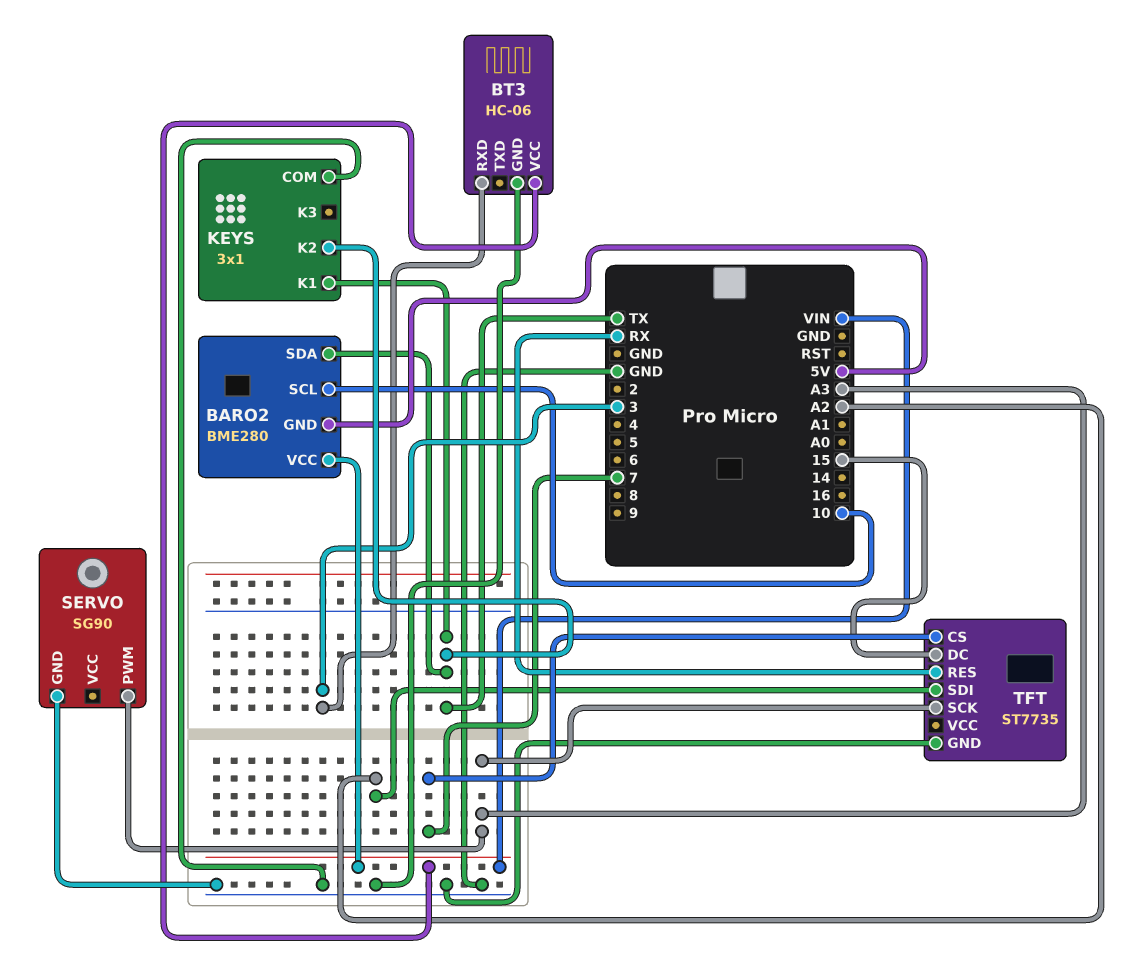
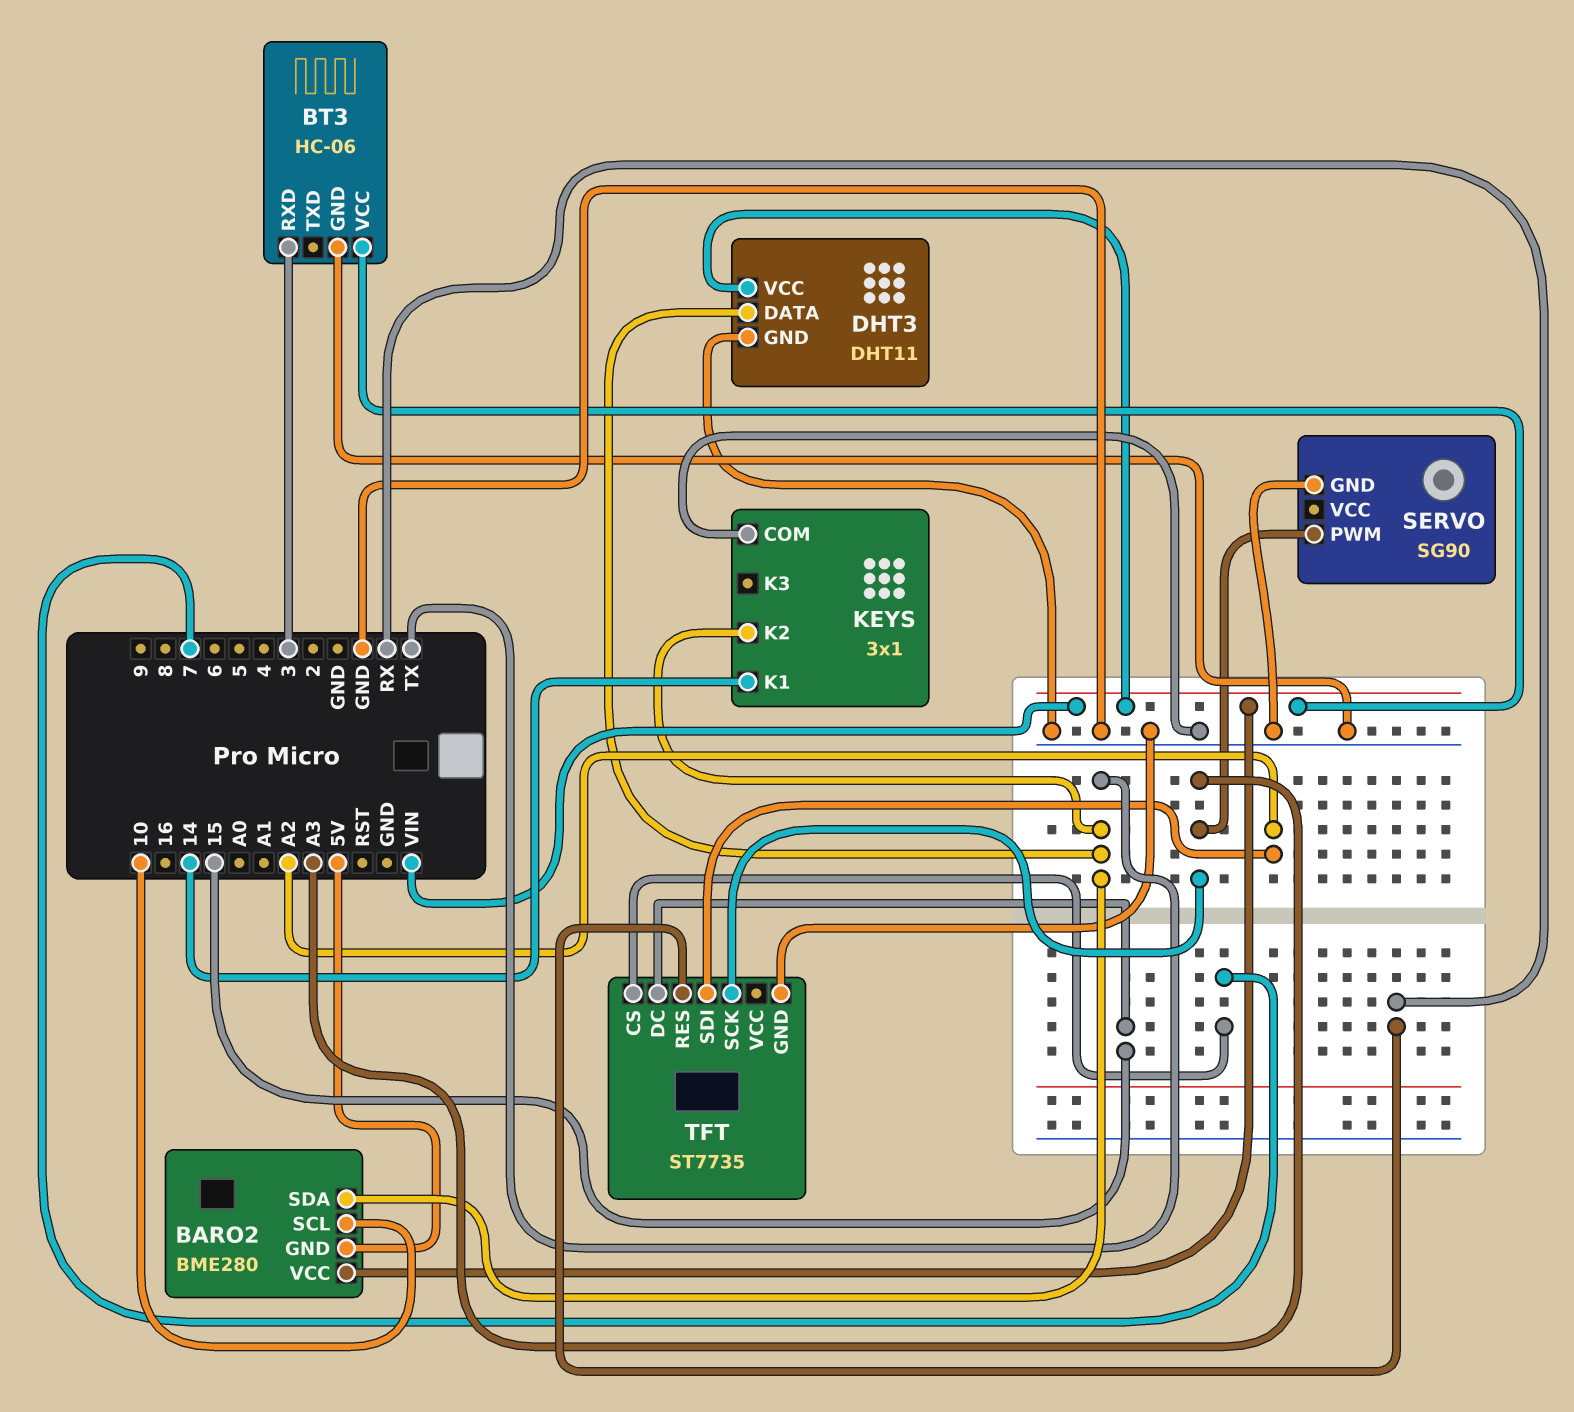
DHT3: none -> DHT11
DHT3 pin DATA: none -> TX
DHT3 pin GND: none -> GND
DHT3 pin VCC: none -> VIN
KEYS pin K1: TX -> 14

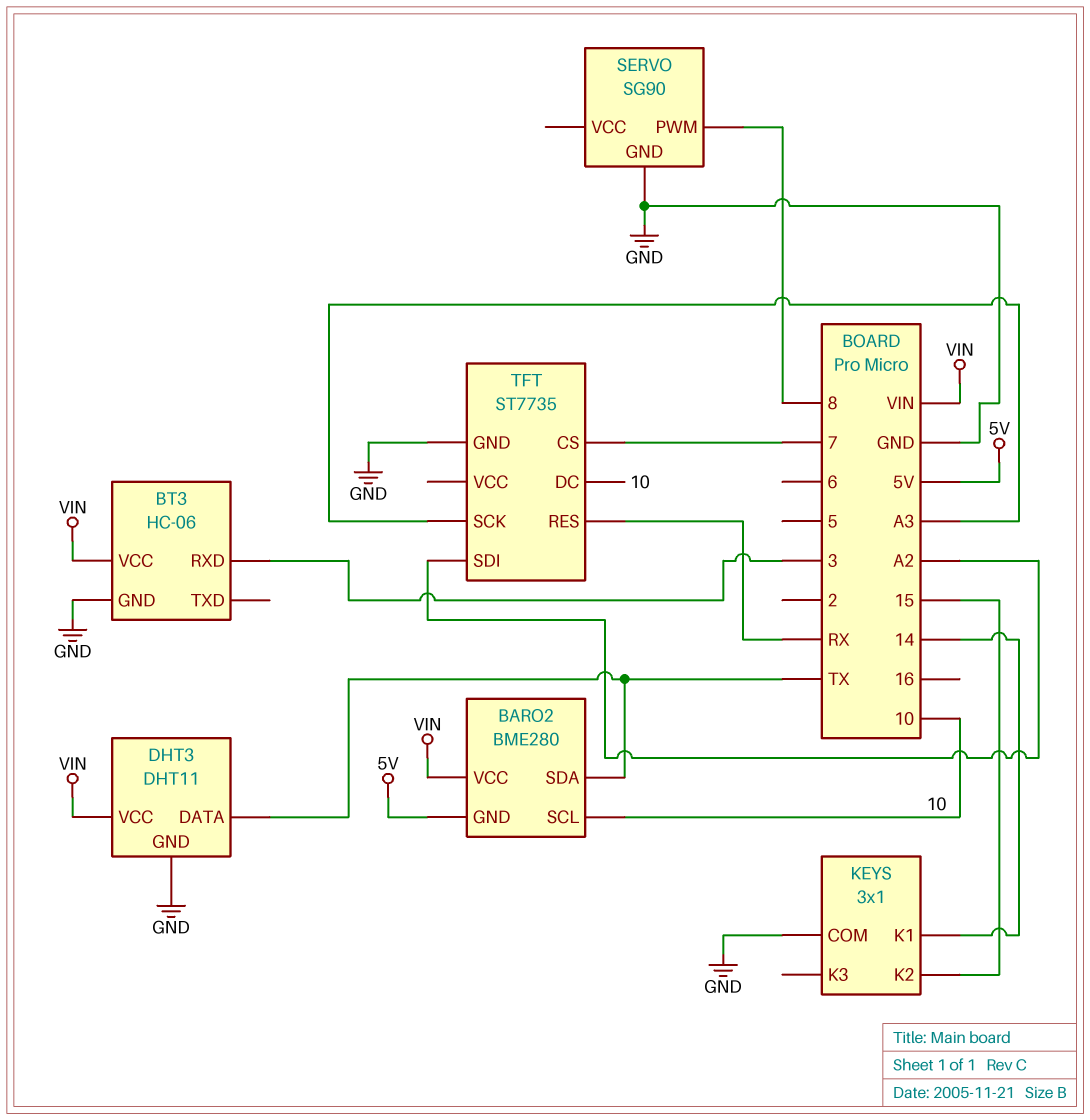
KEYS pin K2: TX -> 15
SERVO pin PWM: A3 -> 8
TFT pin DC: 15 -> 10

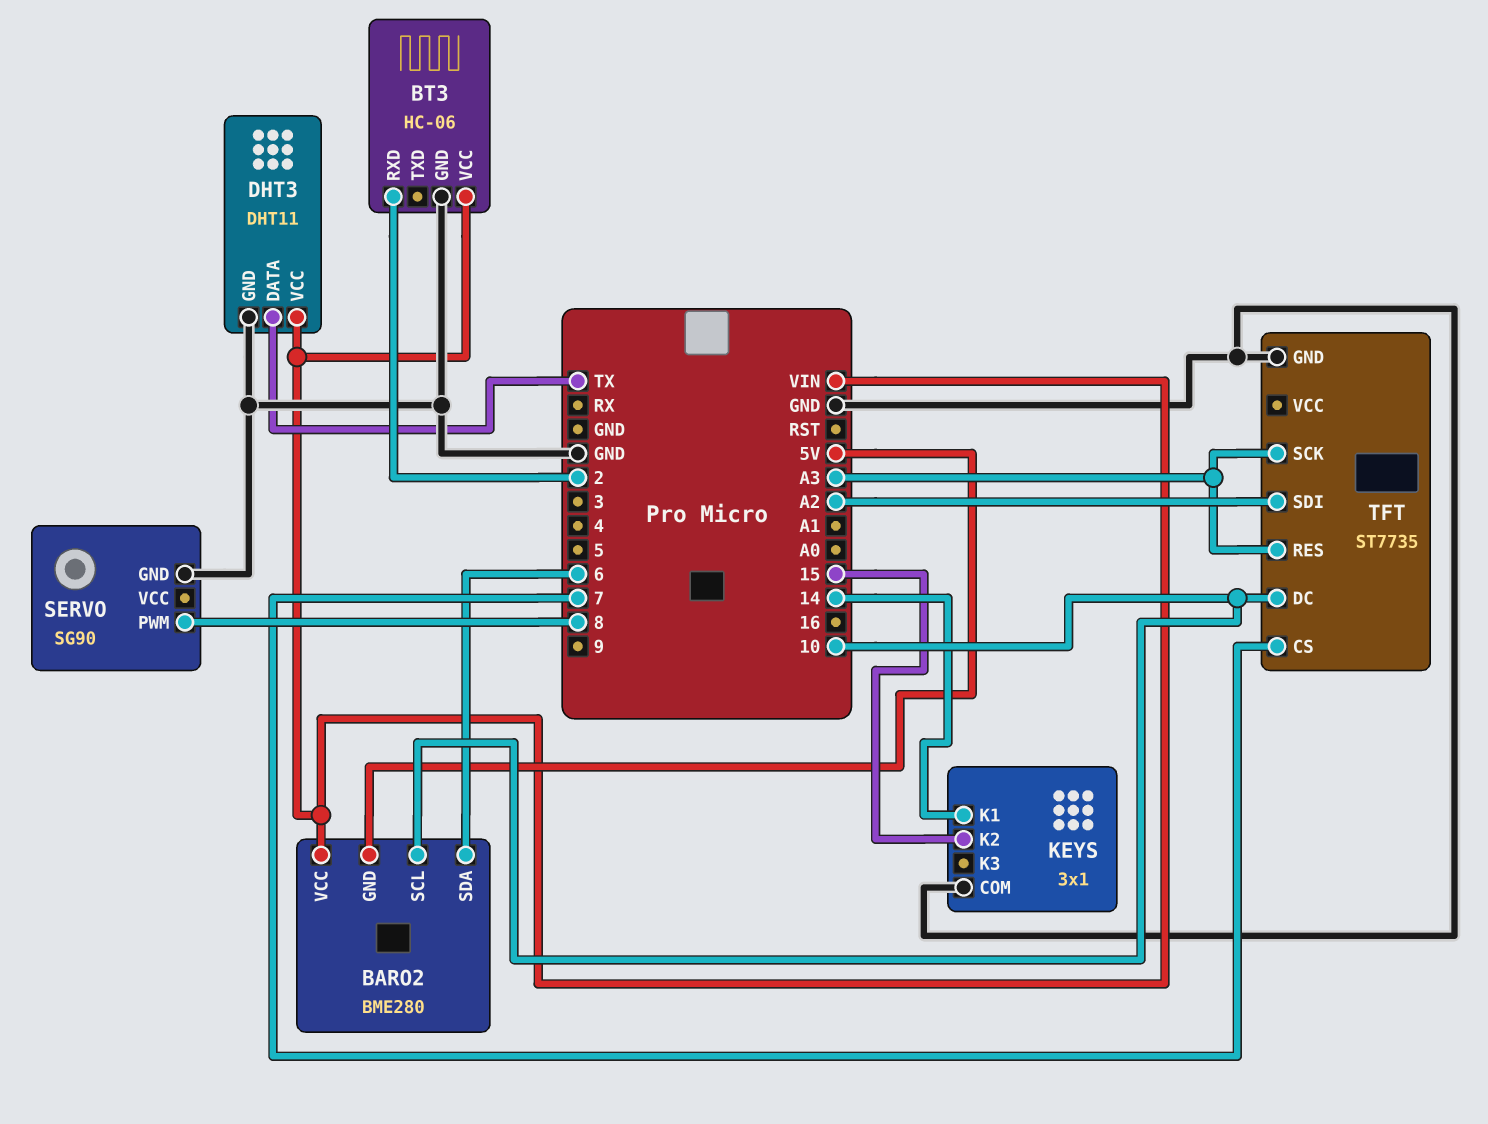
BARO2 pin SDA: TX -> 6
BT3 pin RXD: 3 -> 2
TFT pin RES: RX -> A3

